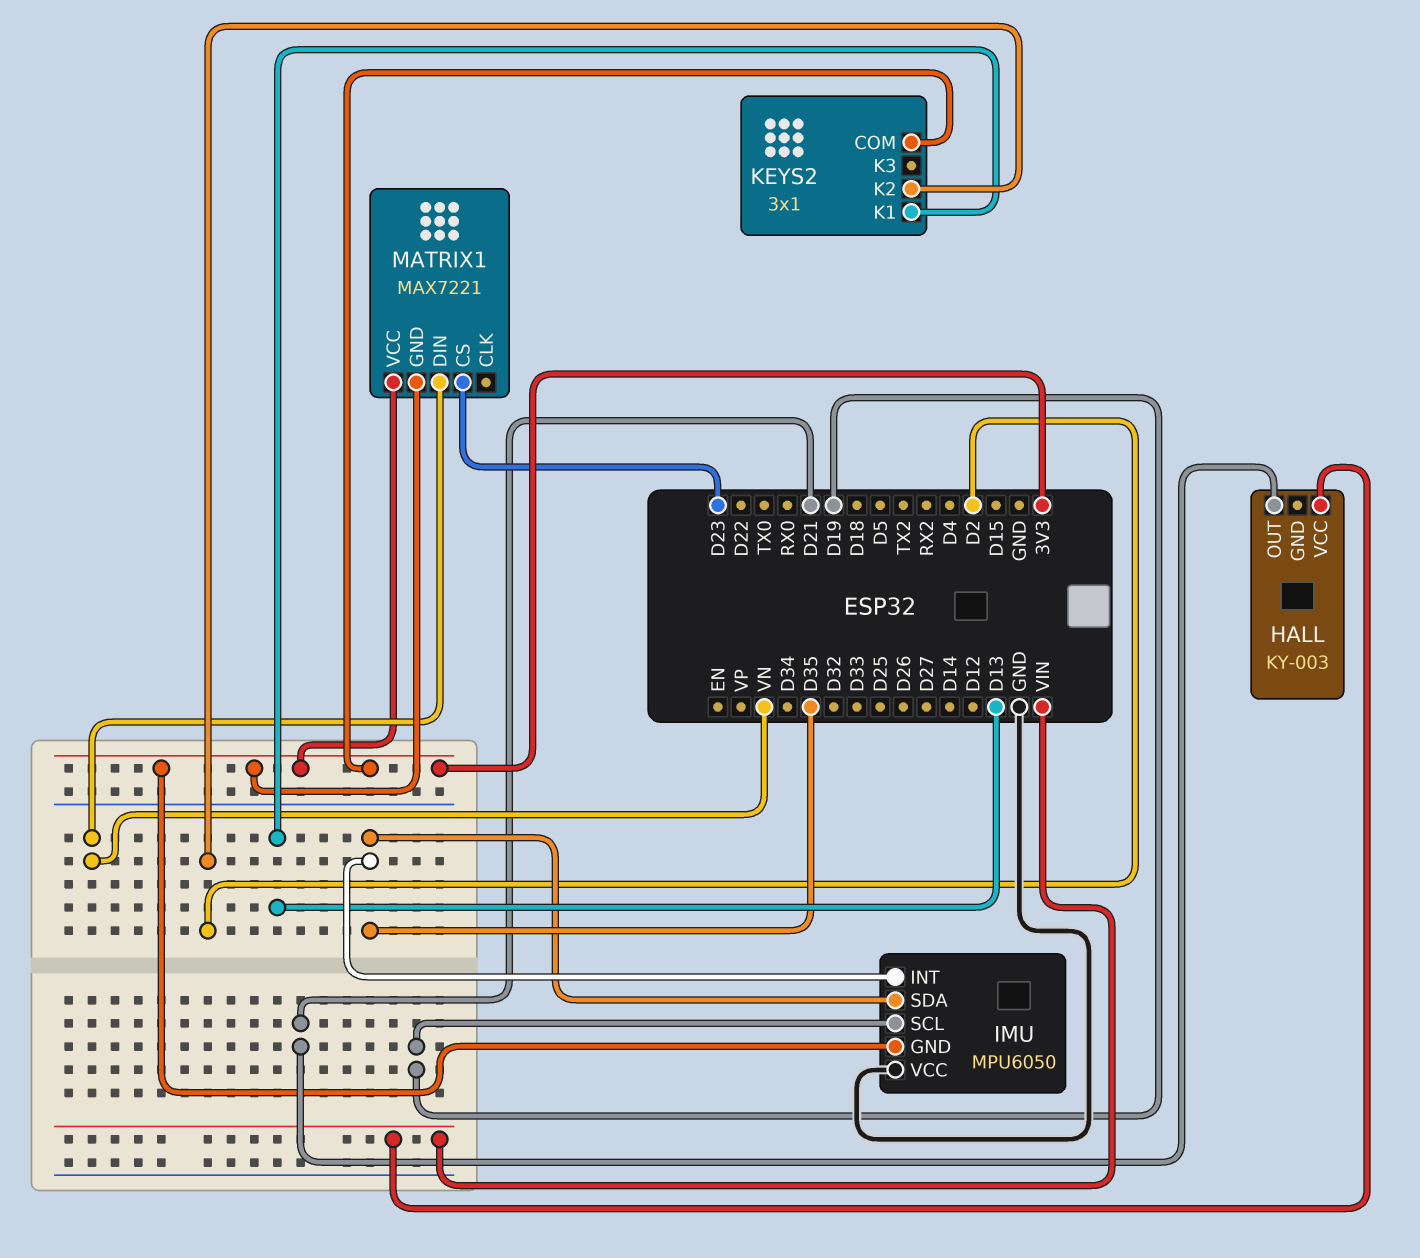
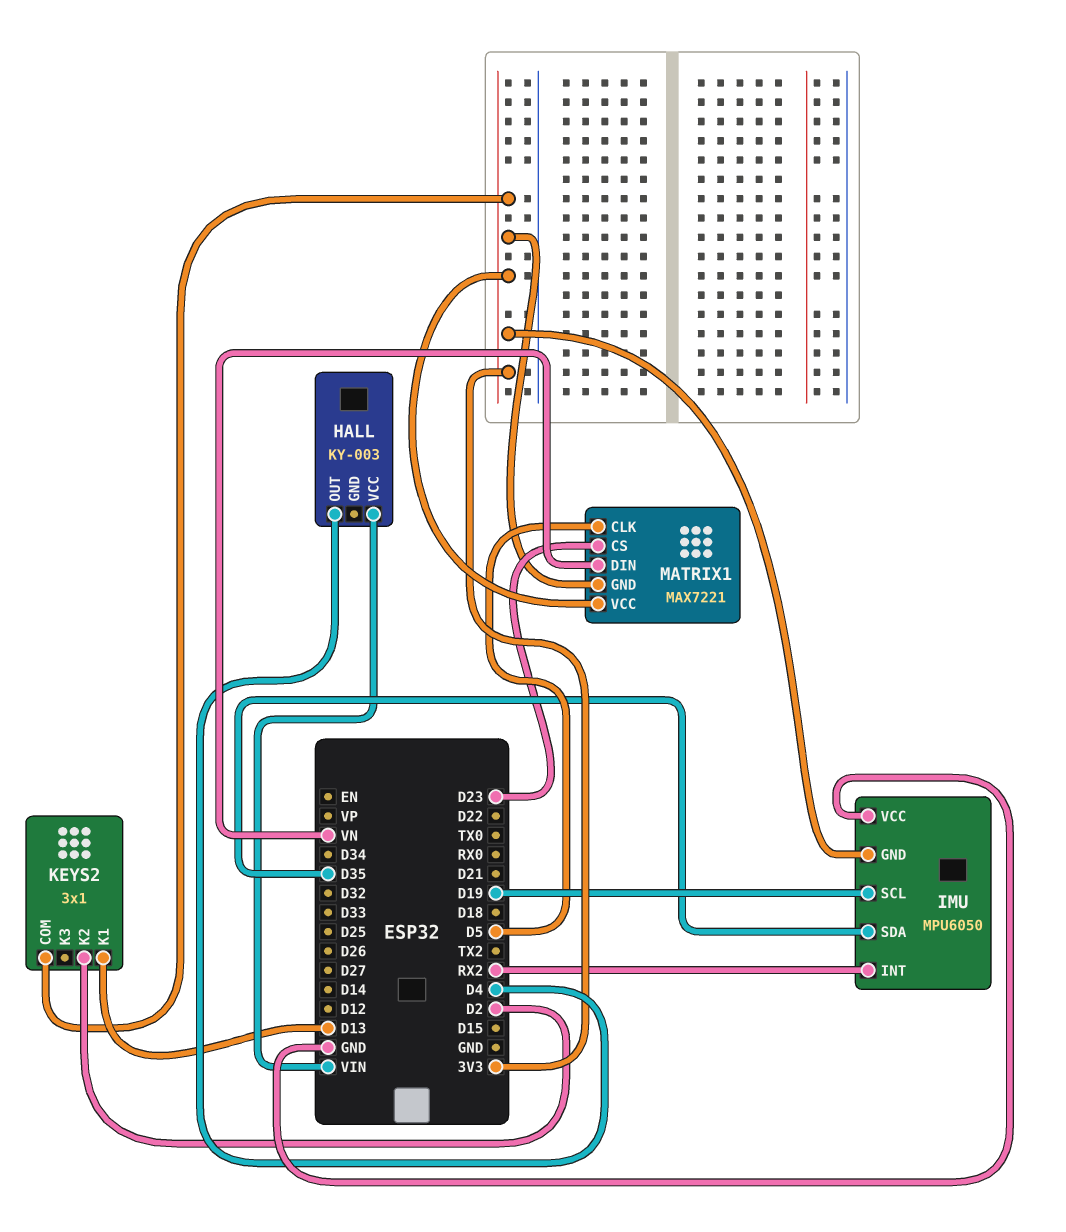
HALL pin OUT: D21 -> D4
IMU pin INT: D35 -> RX2
MATRIX1 pin CLK: none -> D5

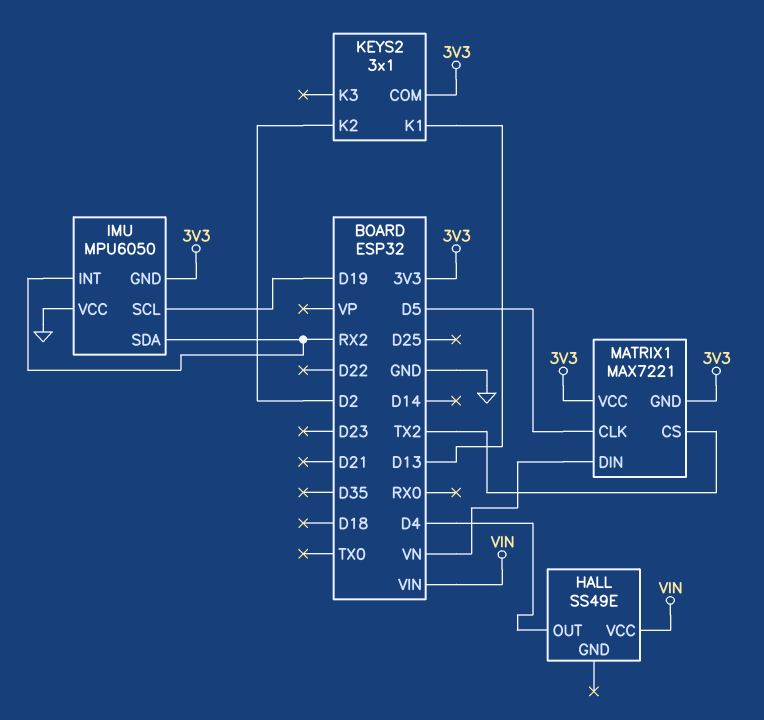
HALL: KY-003 -> SS49E
IMU pin SDA: D35 -> RX2
MATRIX1 pin CS: D23 -> TX2

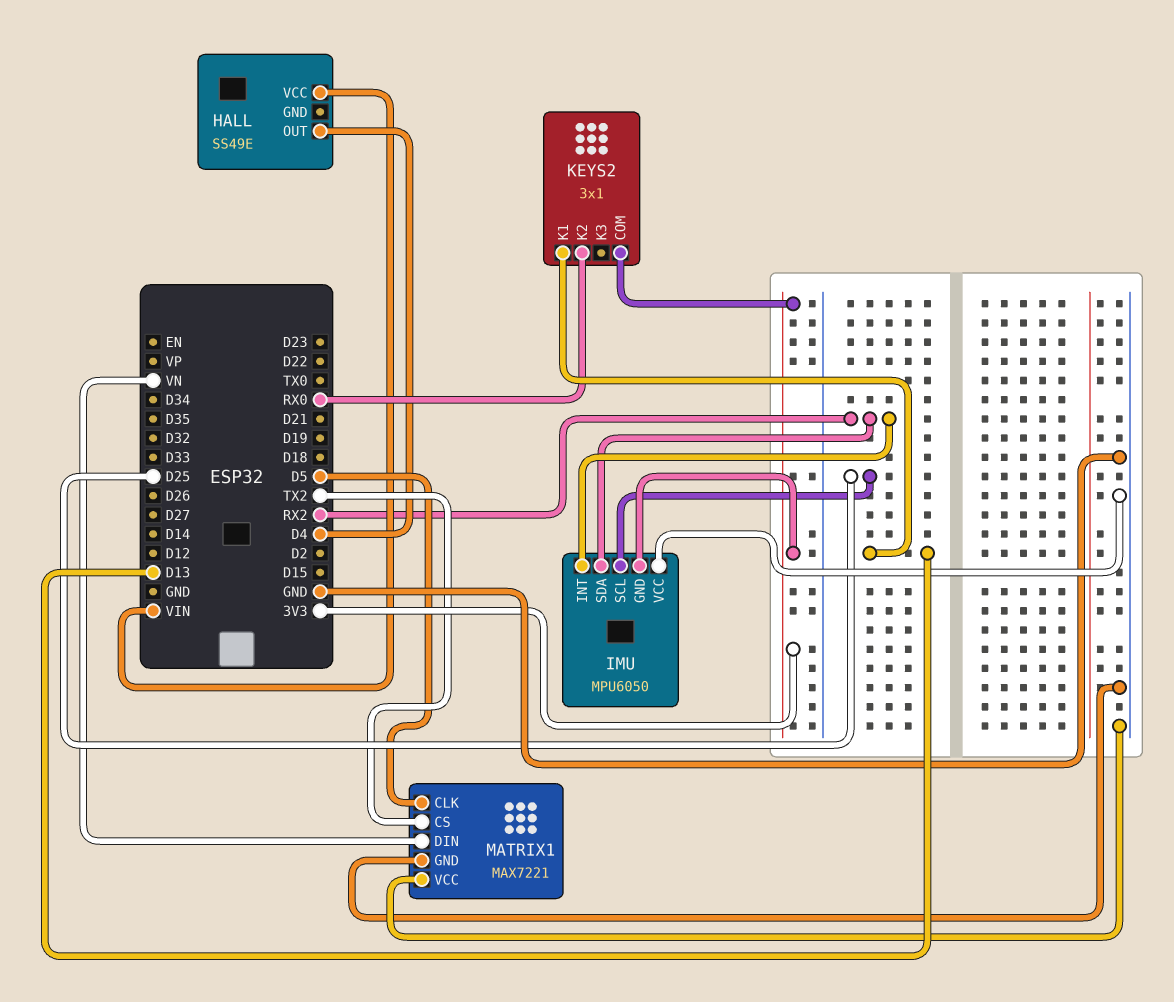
IMU pin SCL: D19 -> D25
KEYS2 pin K2: D2 -> RX0
MATRIX1 pin GND: 3V3 -> GND
MATRIX1 pin VCC: 3V3 -> GND

